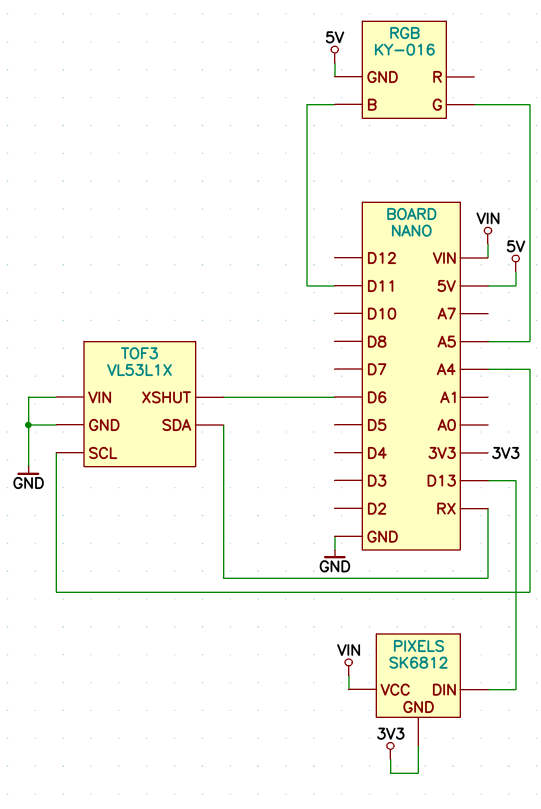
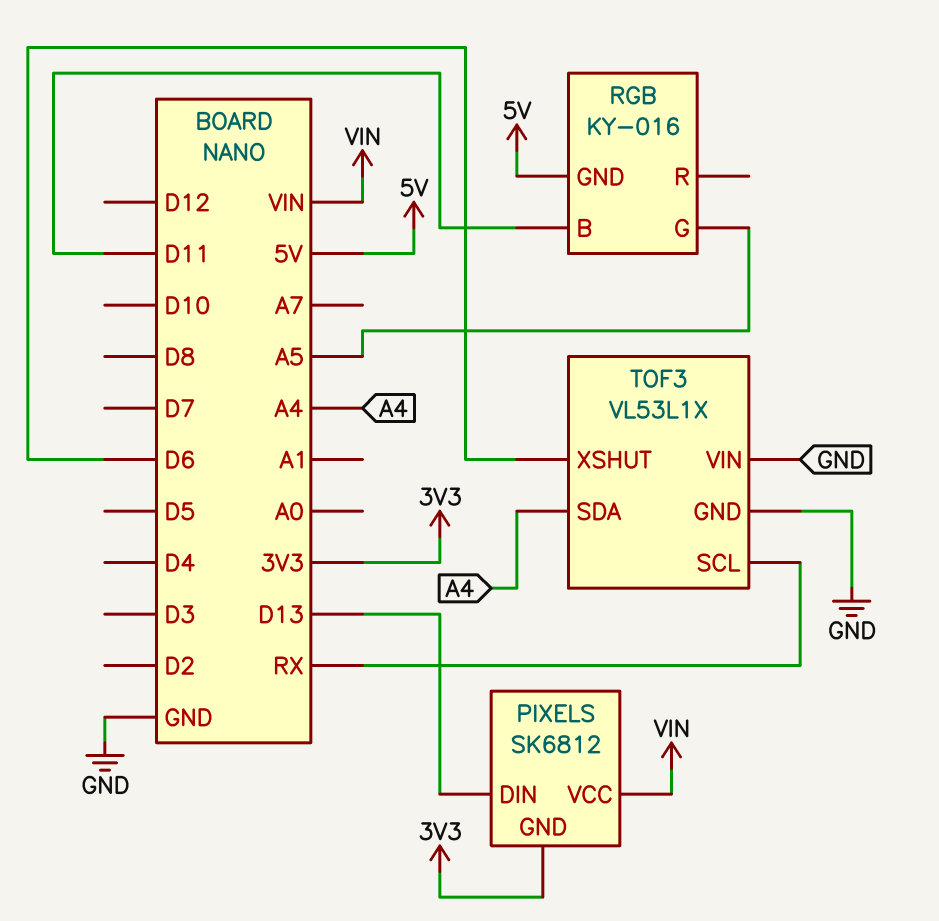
TOF3 pin SCL: A4 -> RX
TOF3 pin SDA: RX -> A4

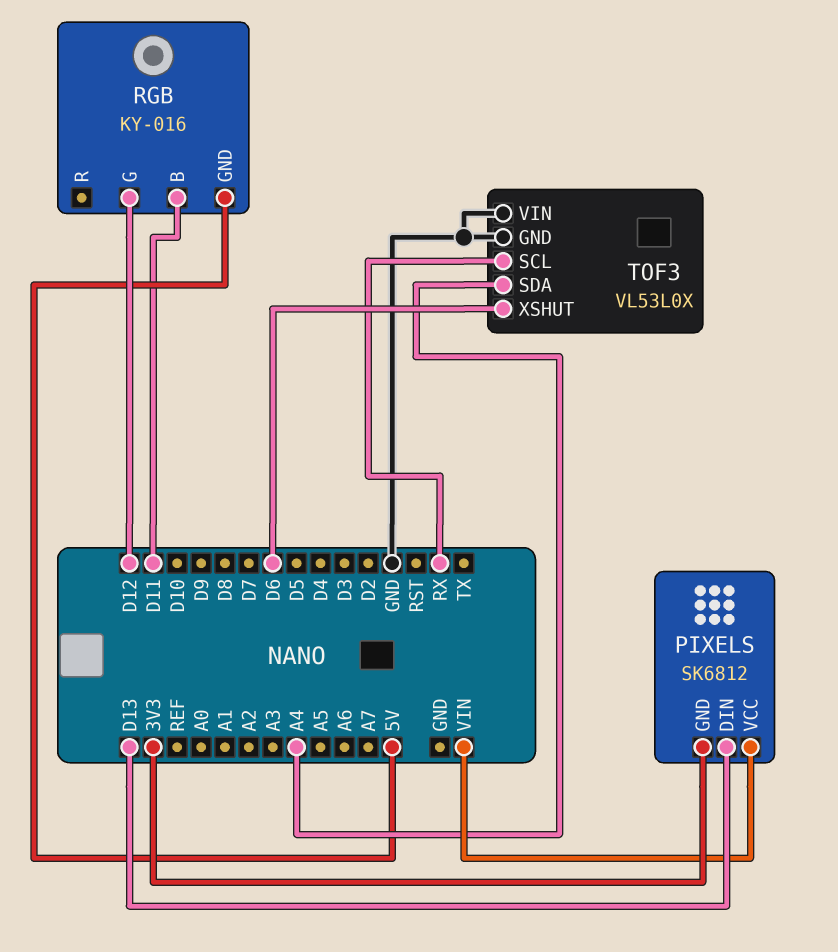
RGB pin G: A5 -> D12
TOF3: VL53L1X -> VL53L0X

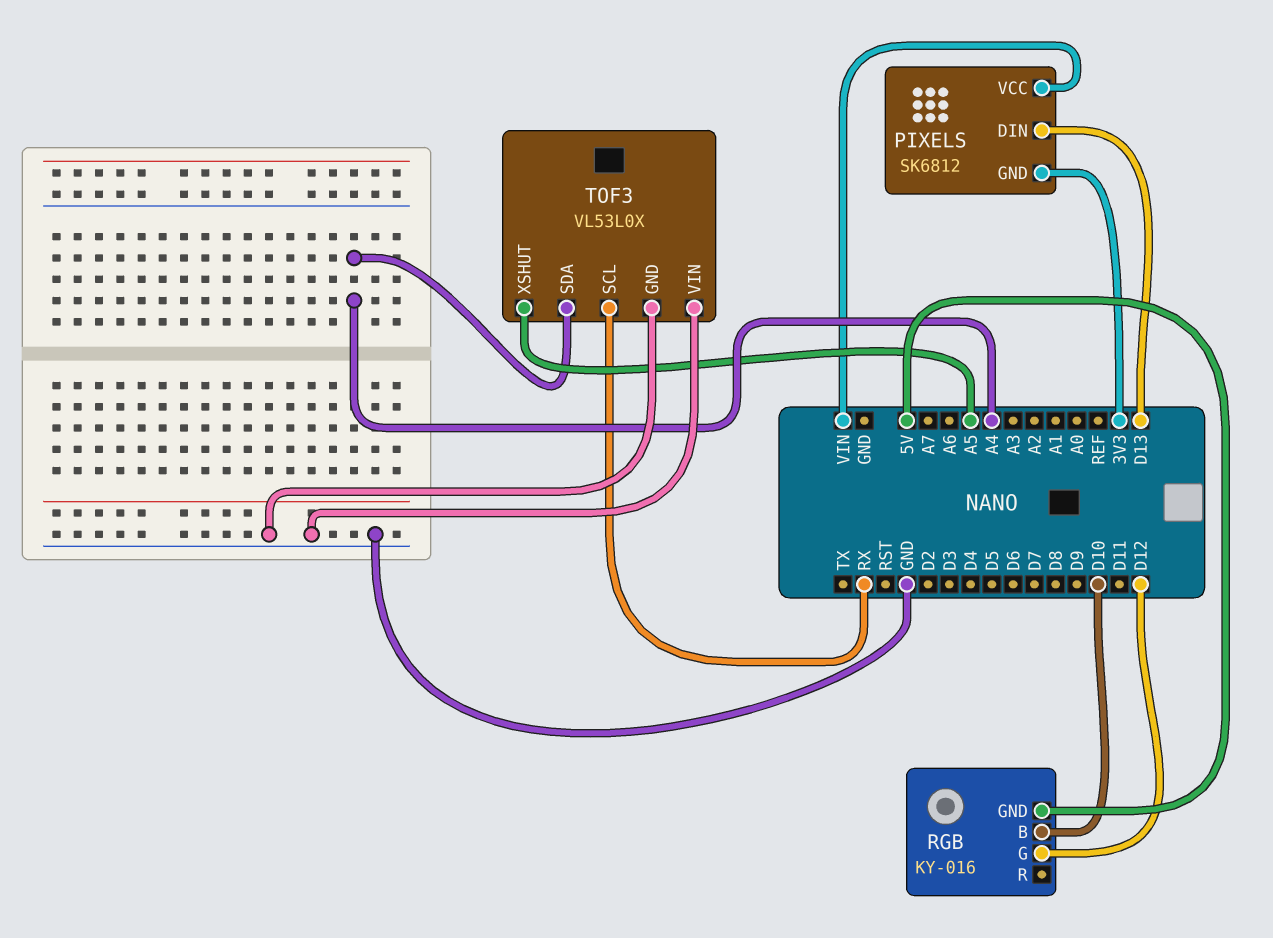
RGB pin B: D11 -> D10
TOF3 pin XSHUT: D6 -> A5

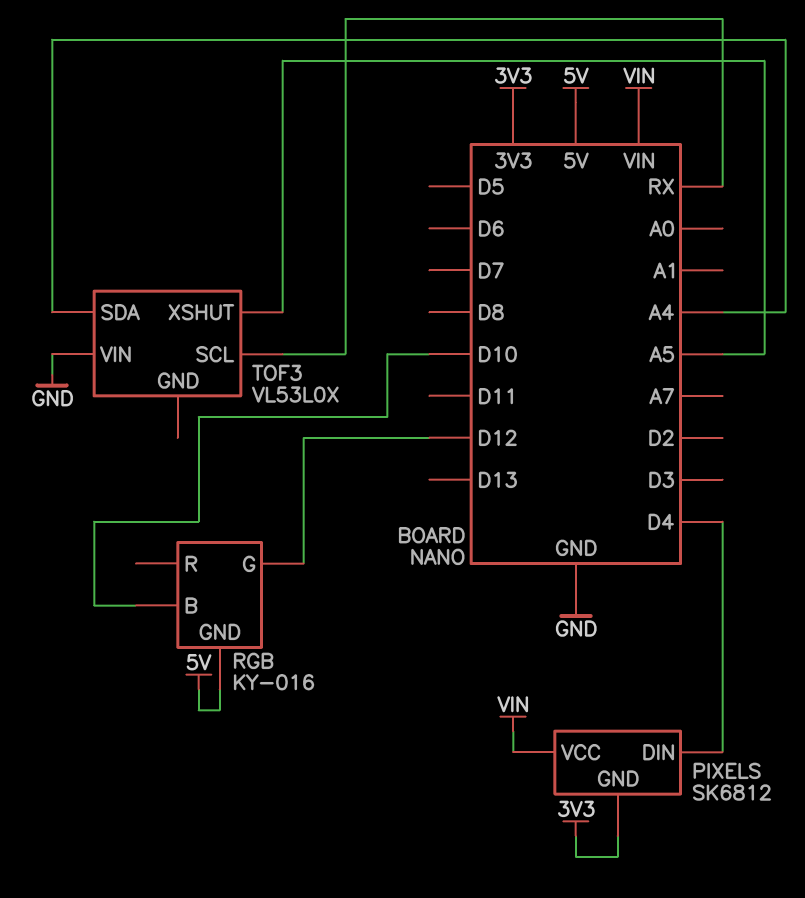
PIXELS pin DIN: D13 -> D4
TOF3 pin GND: GND -> none

